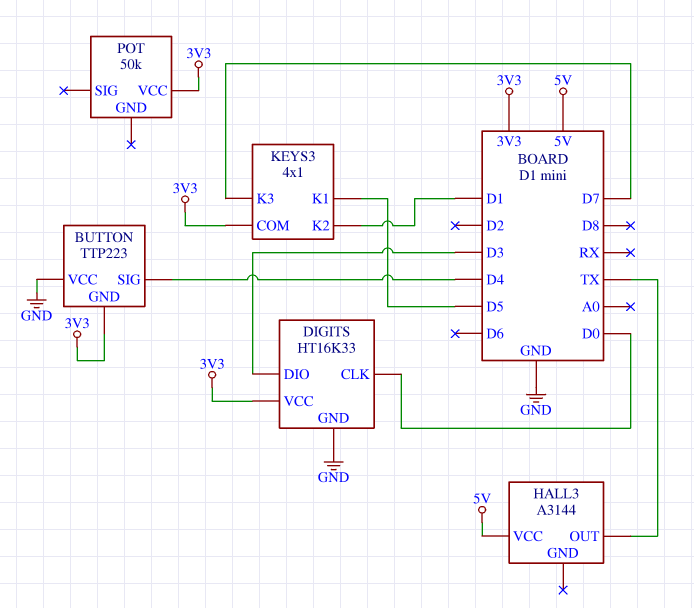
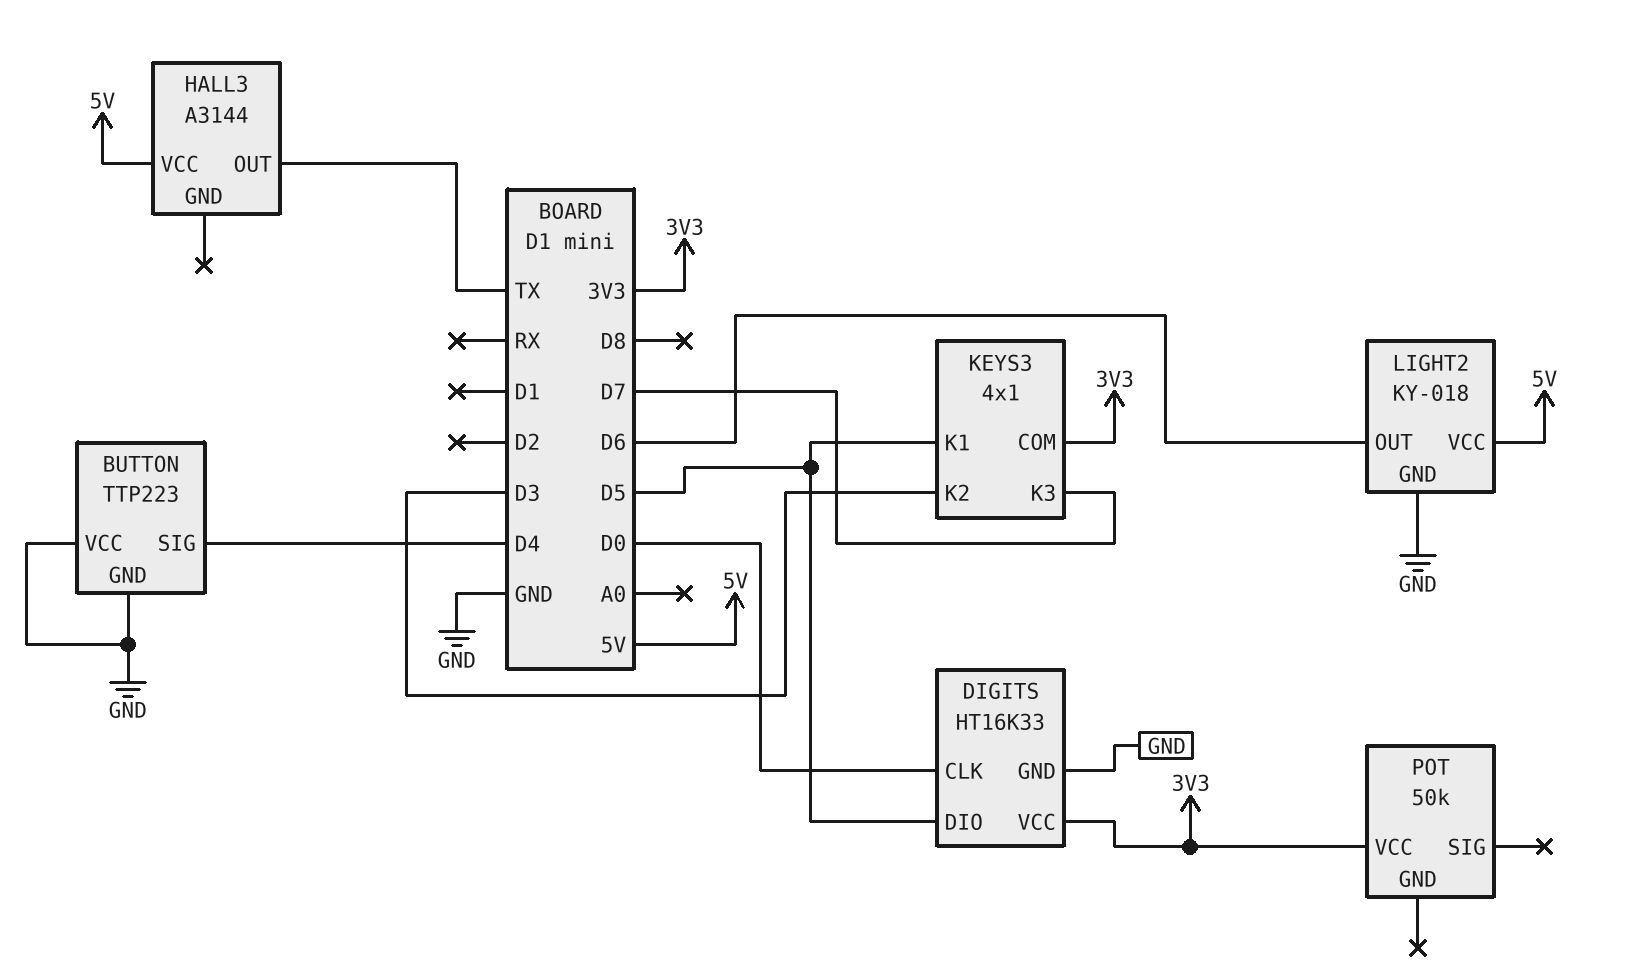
BUTTON pin GND: 3V3 -> GND
DIGITS pin DIO: D3 -> D5
KEYS3 pin K2: D1 -> D3
LIGHT2: none -> KY-018
LIGHT2 pin GND: none -> GND
LIGHT2 pin OUT: none -> D6
LIGHT2 pin VCC: none -> 5V

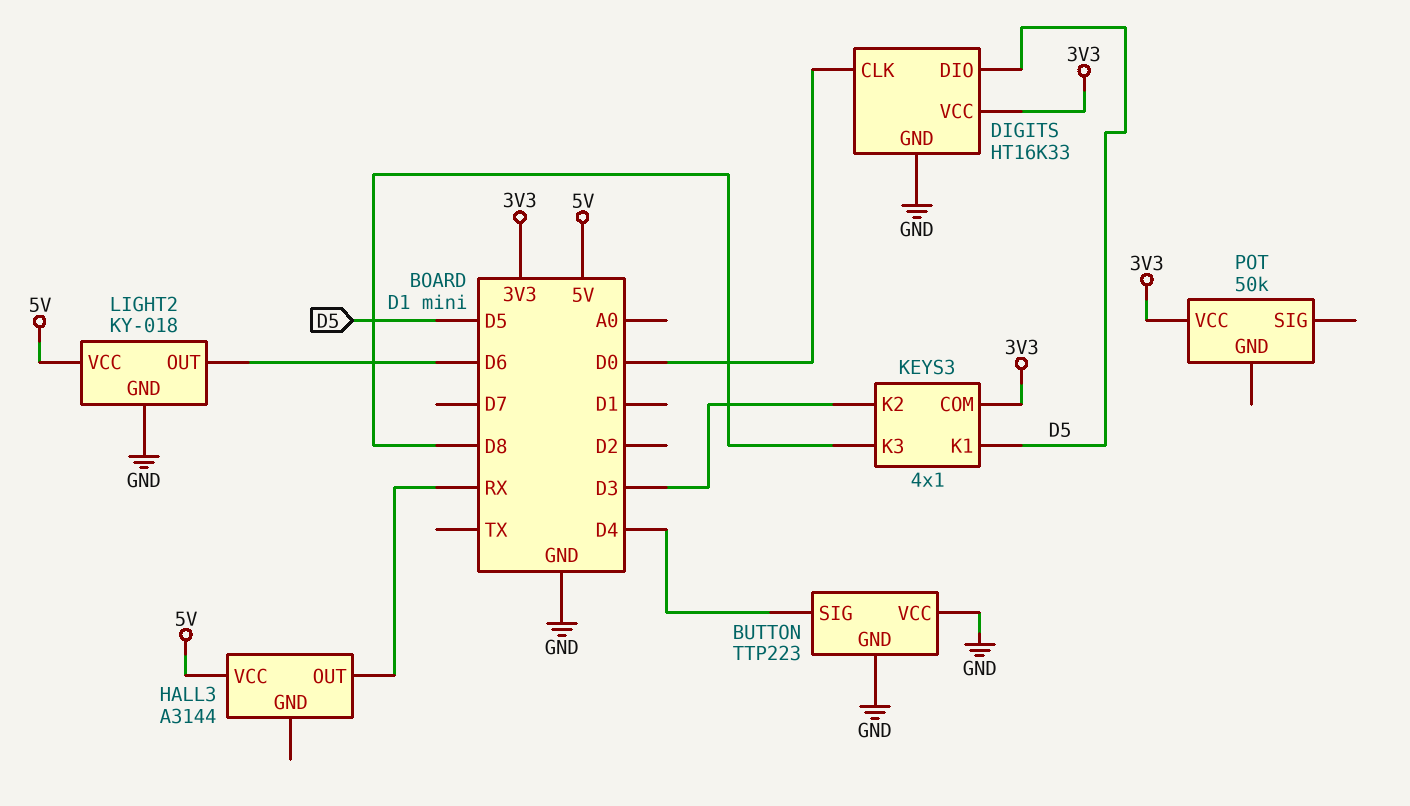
HALL3 pin OUT: TX -> RX
KEYS3 pin K3: D7 -> D8

